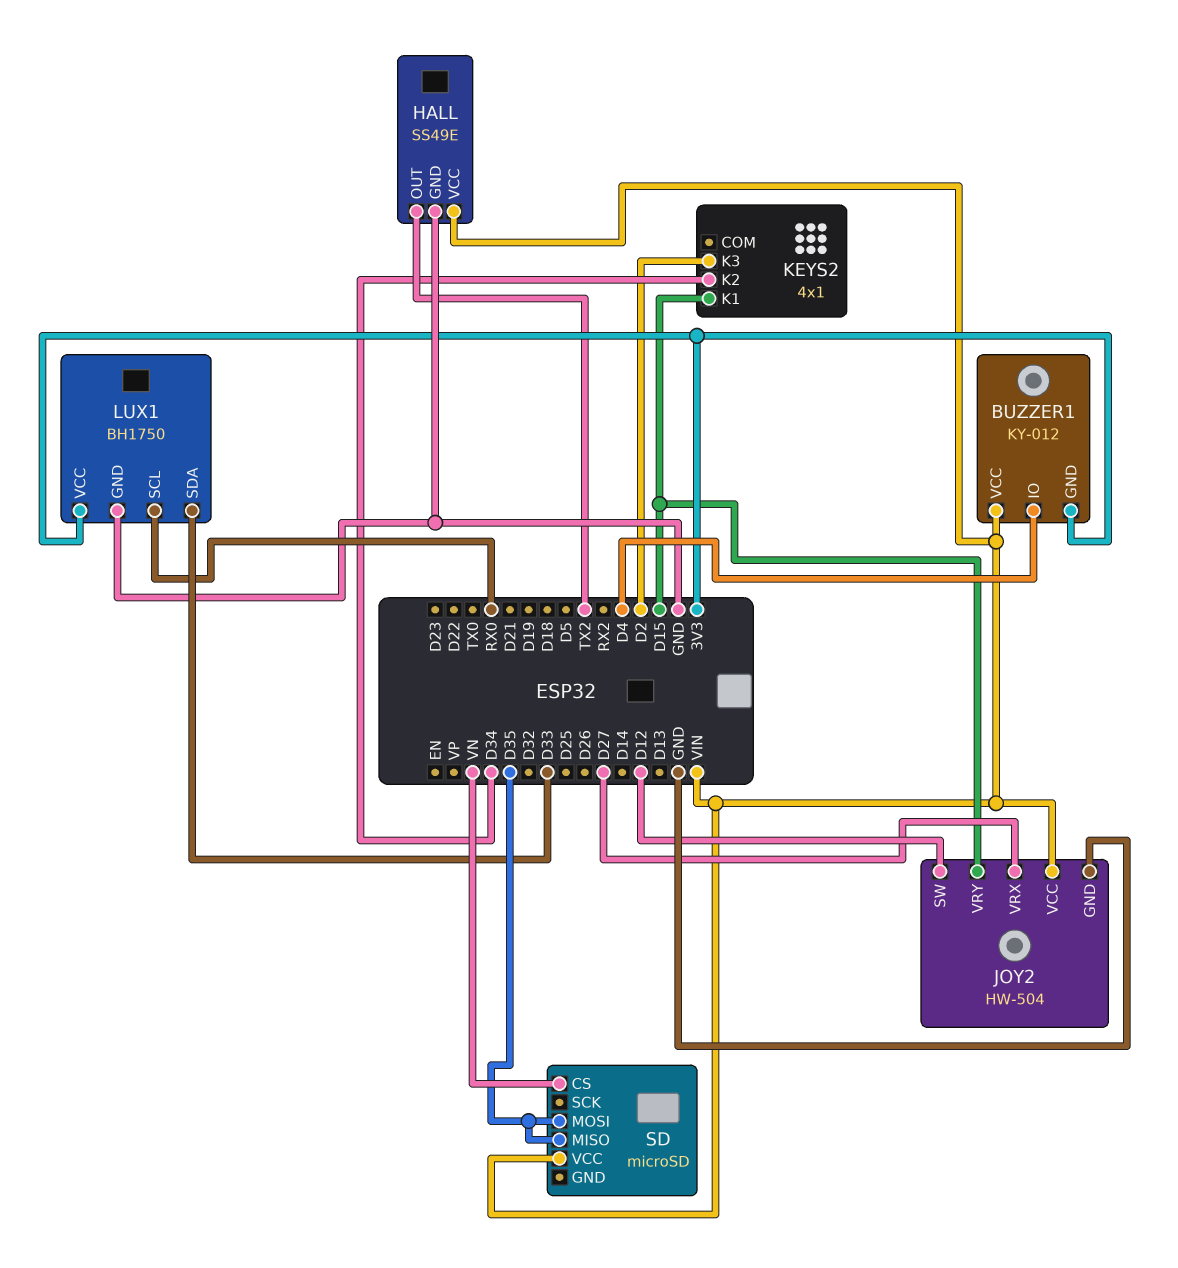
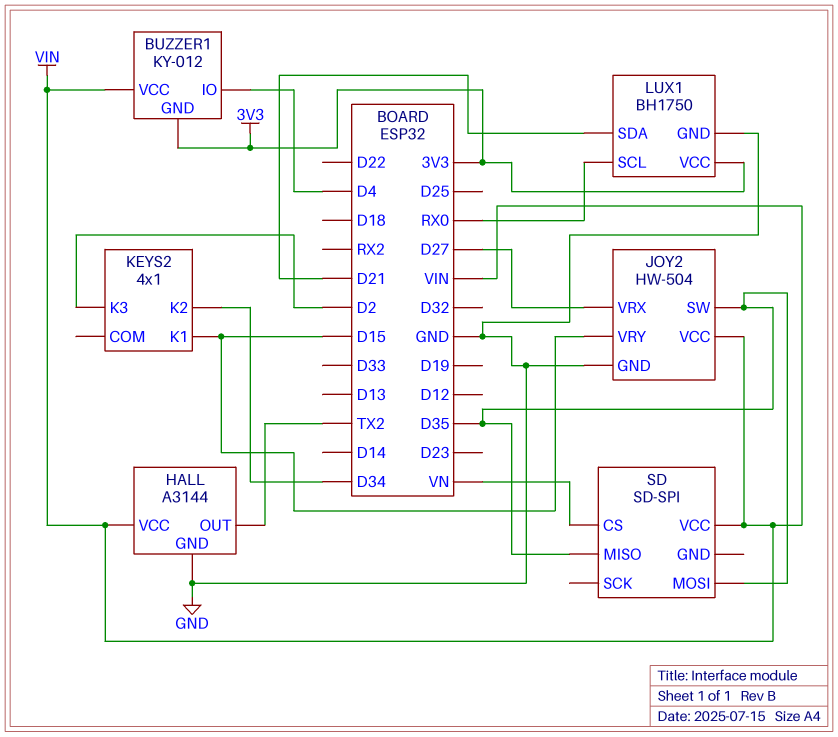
HALL: SS49E -> A3144
JOY2 pin SW: D12 -> D35
LUX1 pin SDA: D33 -> D21
SD: microSD -> SD-SPI

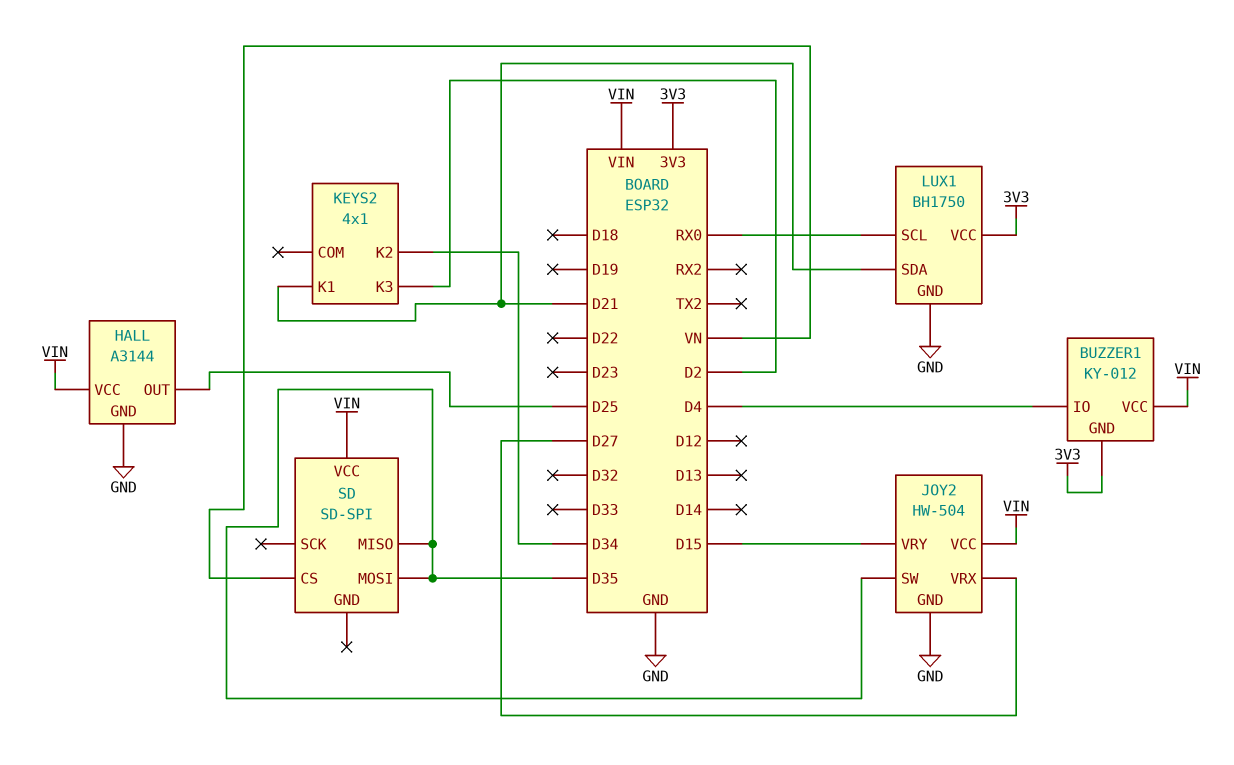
HALL pin OUT: TX2 -> D25
KEYS2 pin K1: D15 -> D21

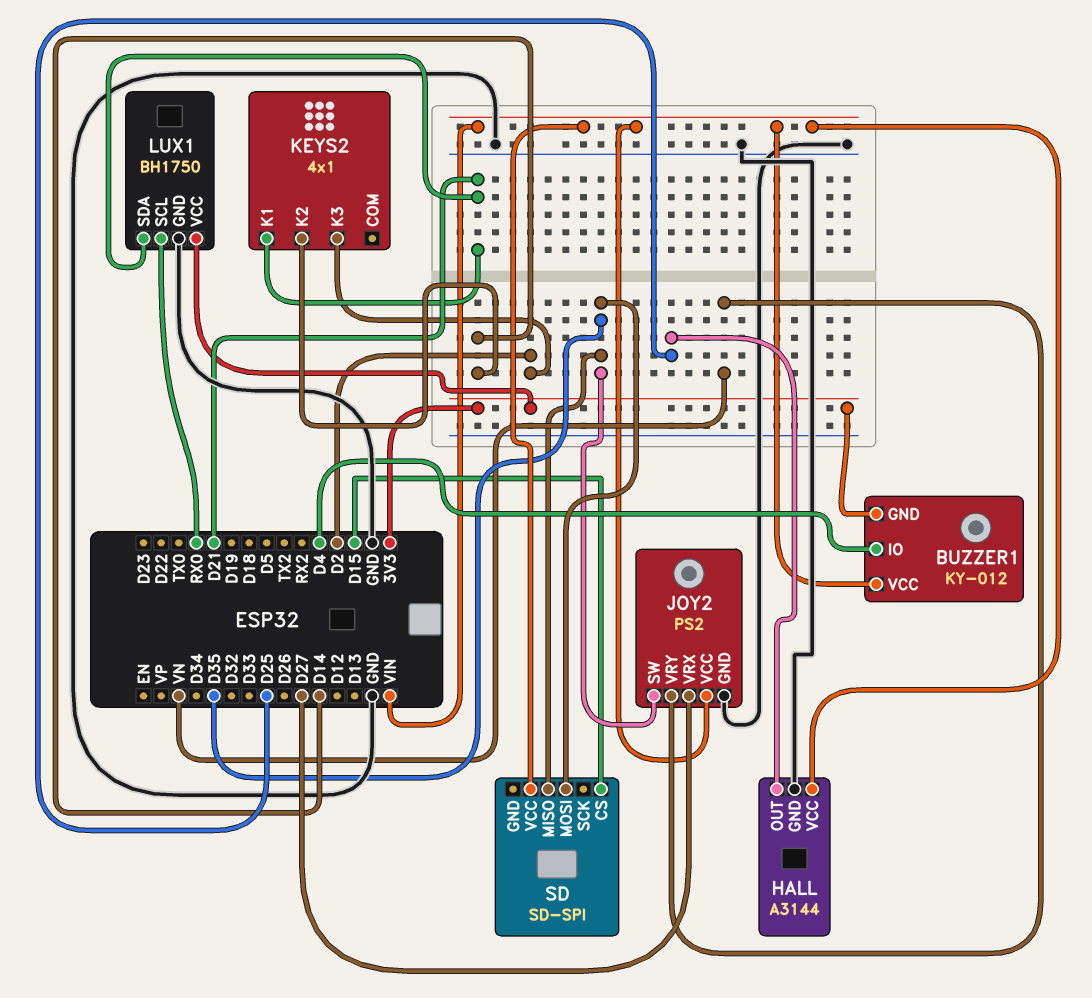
JOY2: HW-504 -> PS2
JOY2 pin VRY: D15 -> VN
KEYS2 pin K2: D34 -> D14
SD pin CS: VN -> D15

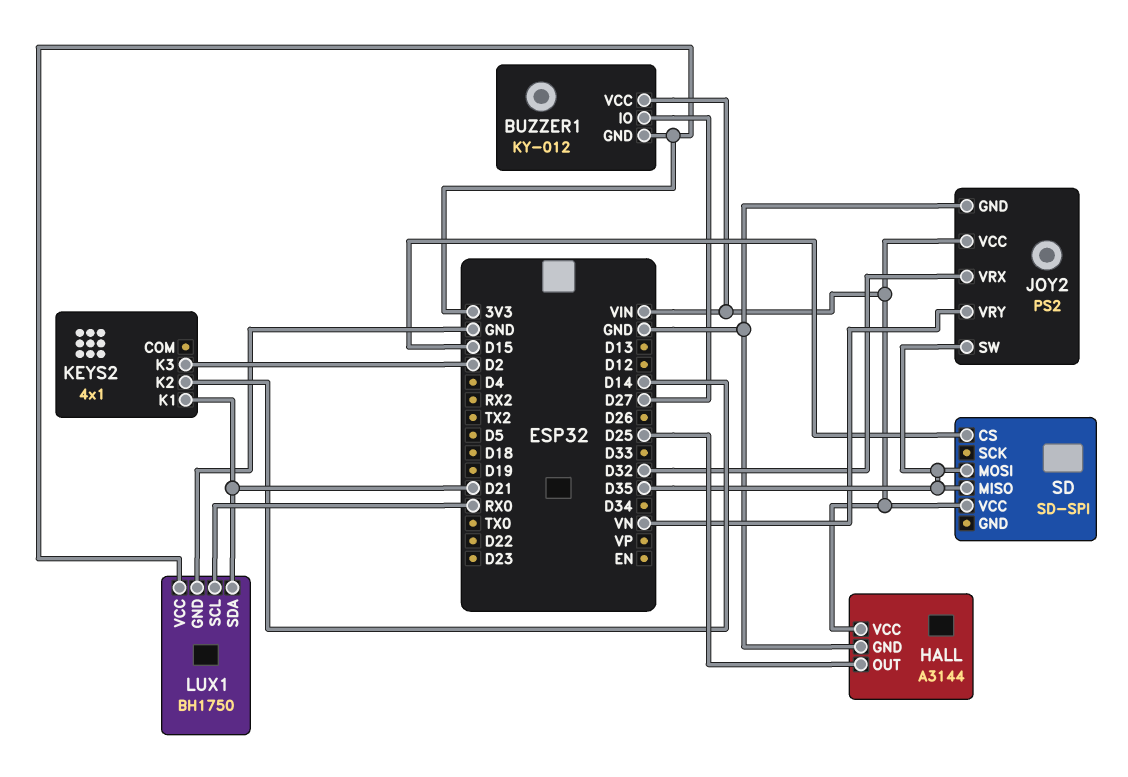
BUZZER1 pin IO: D4 -> D27
JOY2 pin VRX: D27 -> D32

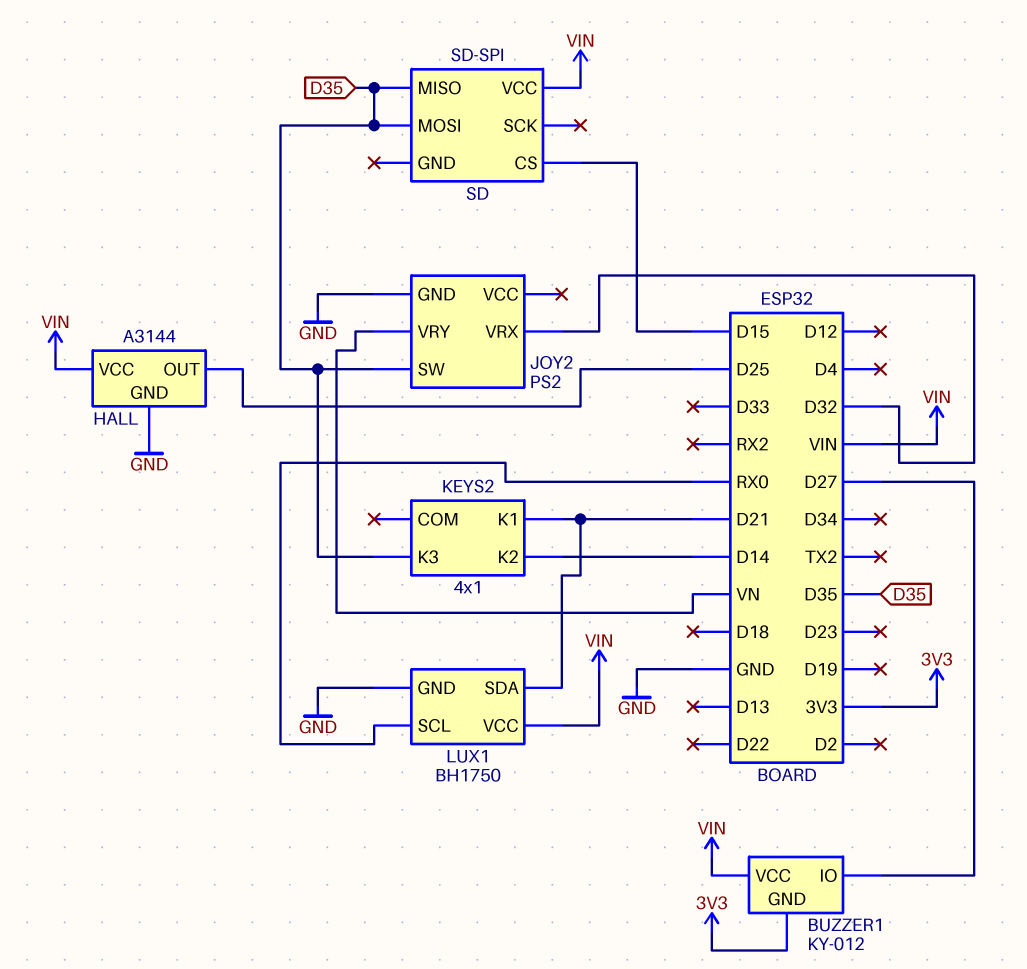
JOY2 pin VCC: VIN -> none
KEYS2 pin K3: D2 -> D35
LUX1 pin VCC: 3V3 -> VIN

